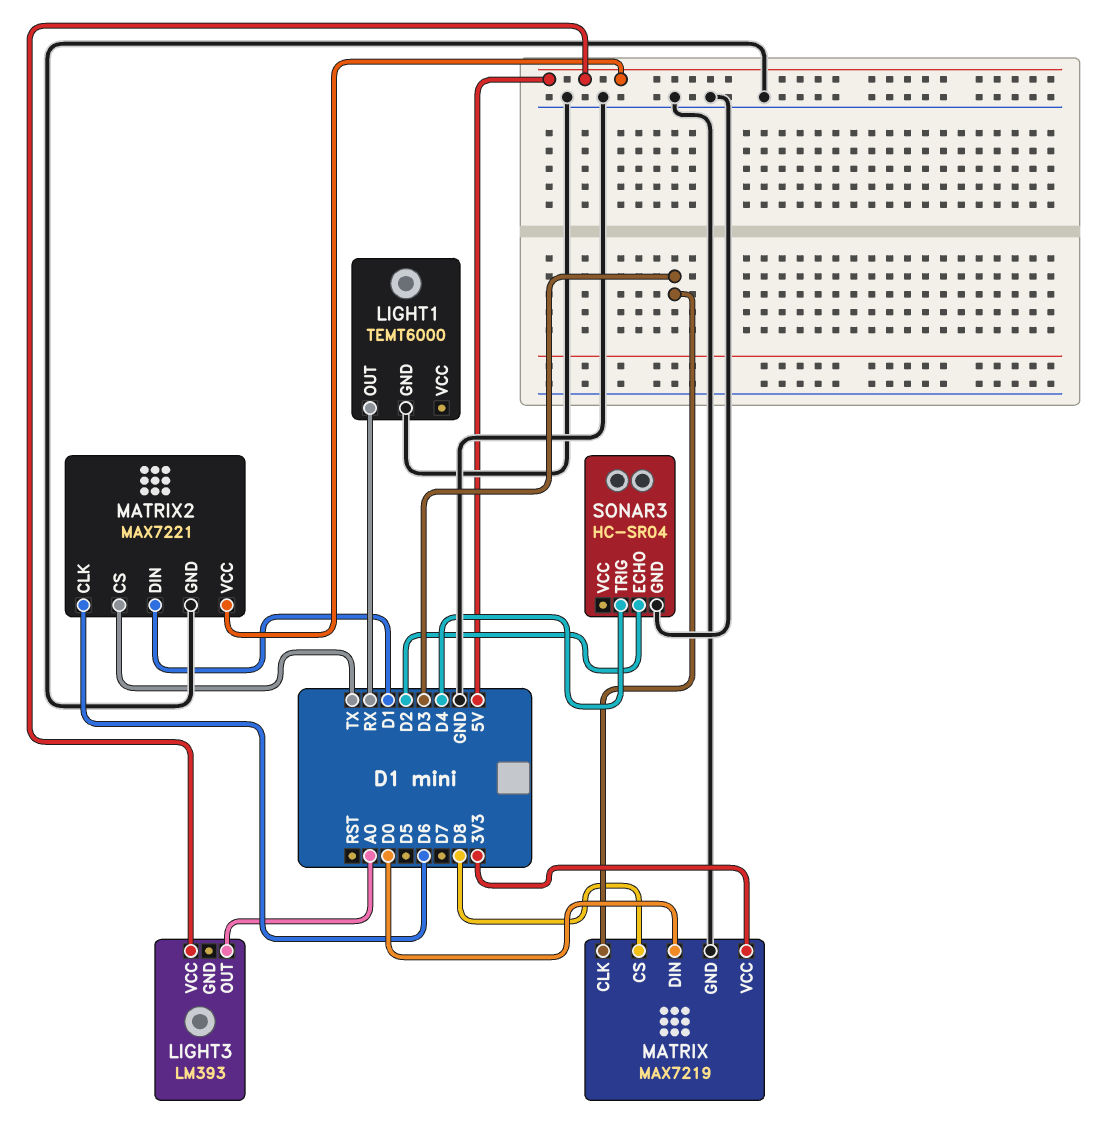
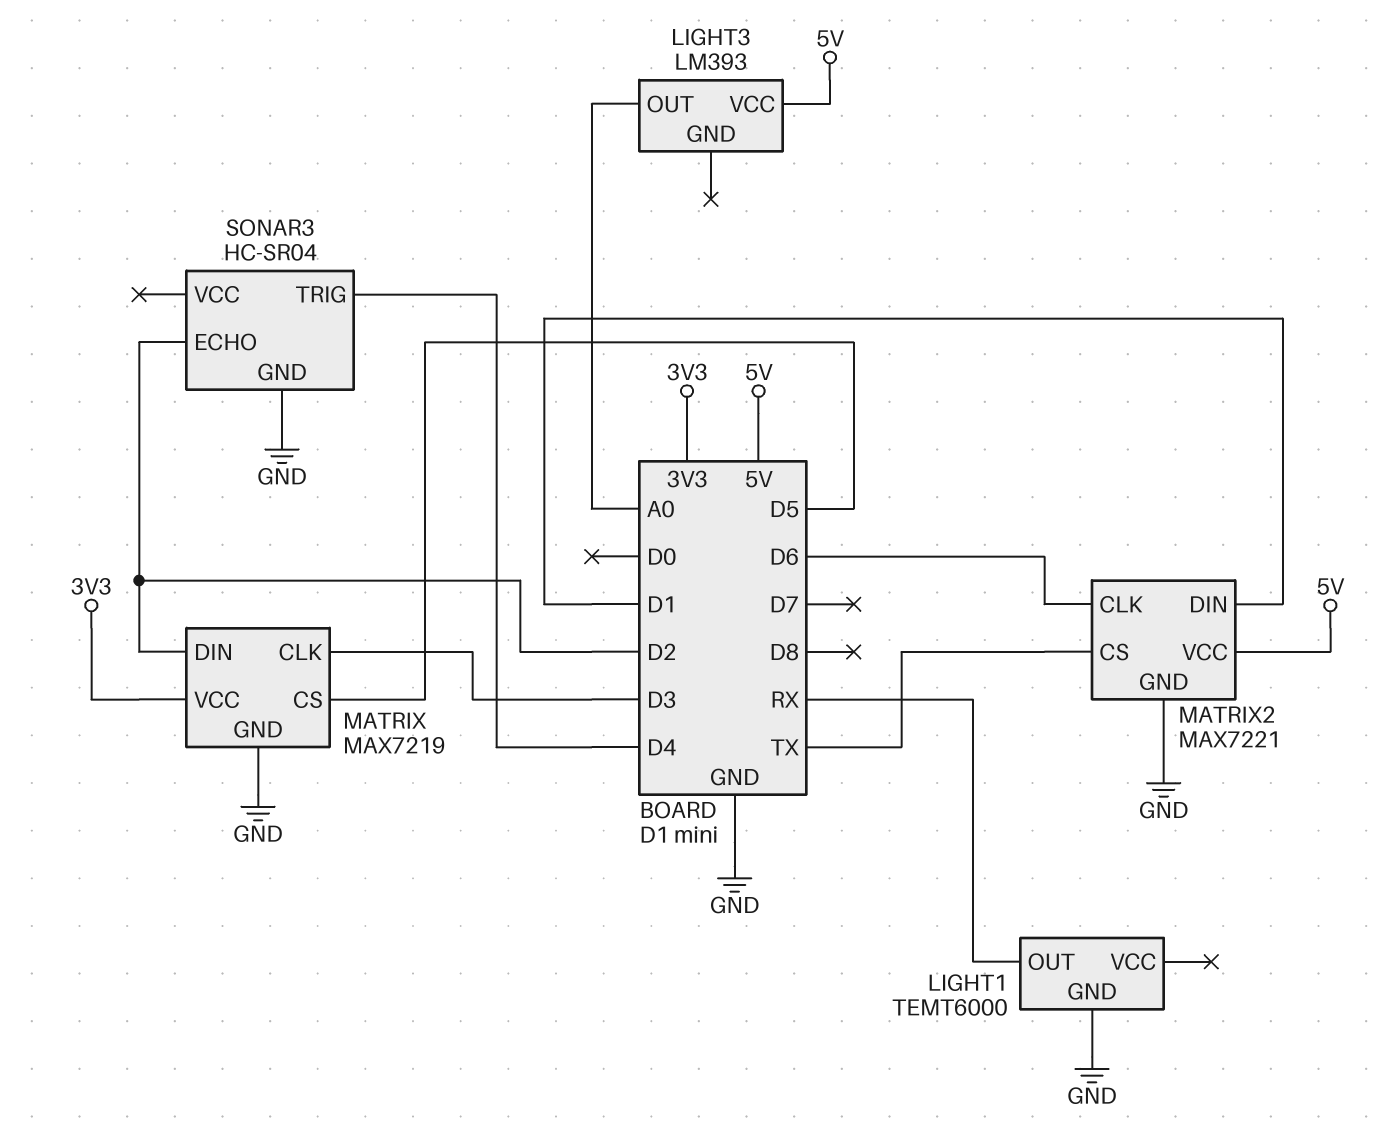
MATRIX pin CS: D8 -> D5
MATRIX pin DIN: D0 -> D2

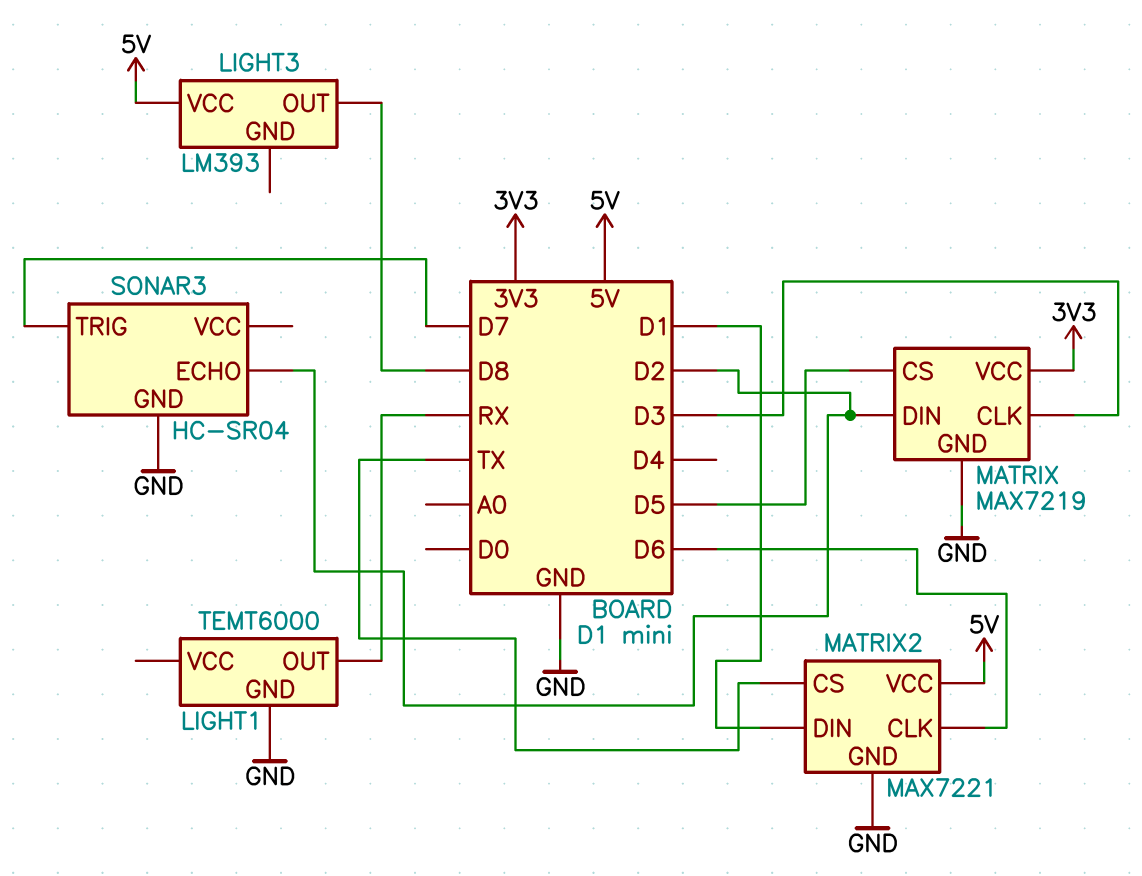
LIGHT3 pin OUT: A0 -> D8
SONAR3 pin TRIG: D4 -> D7

